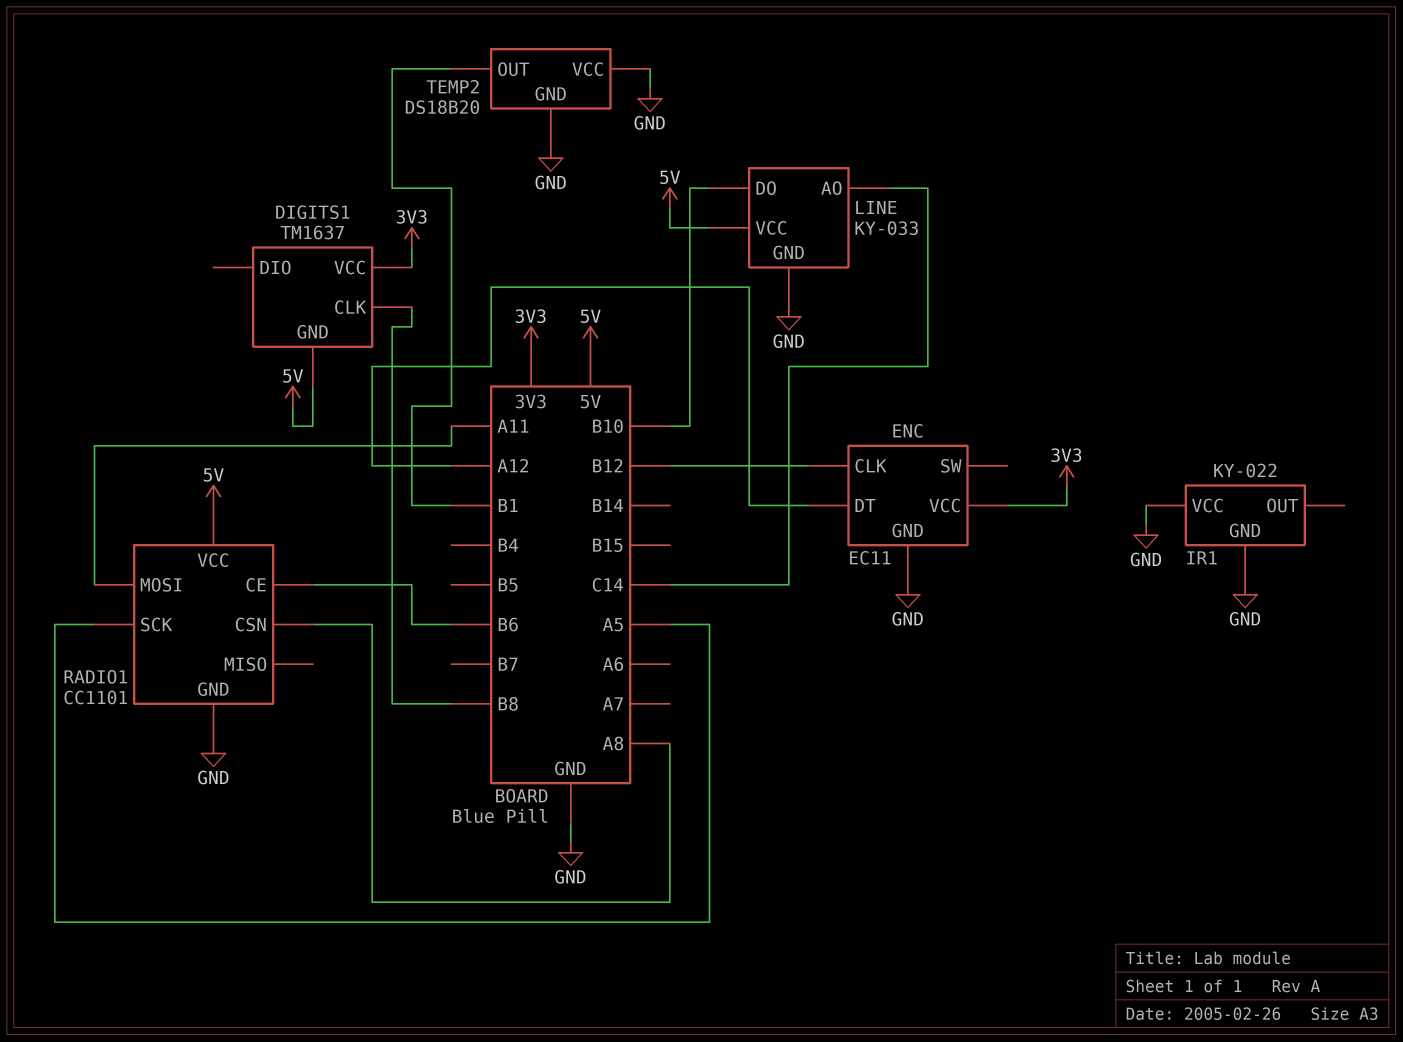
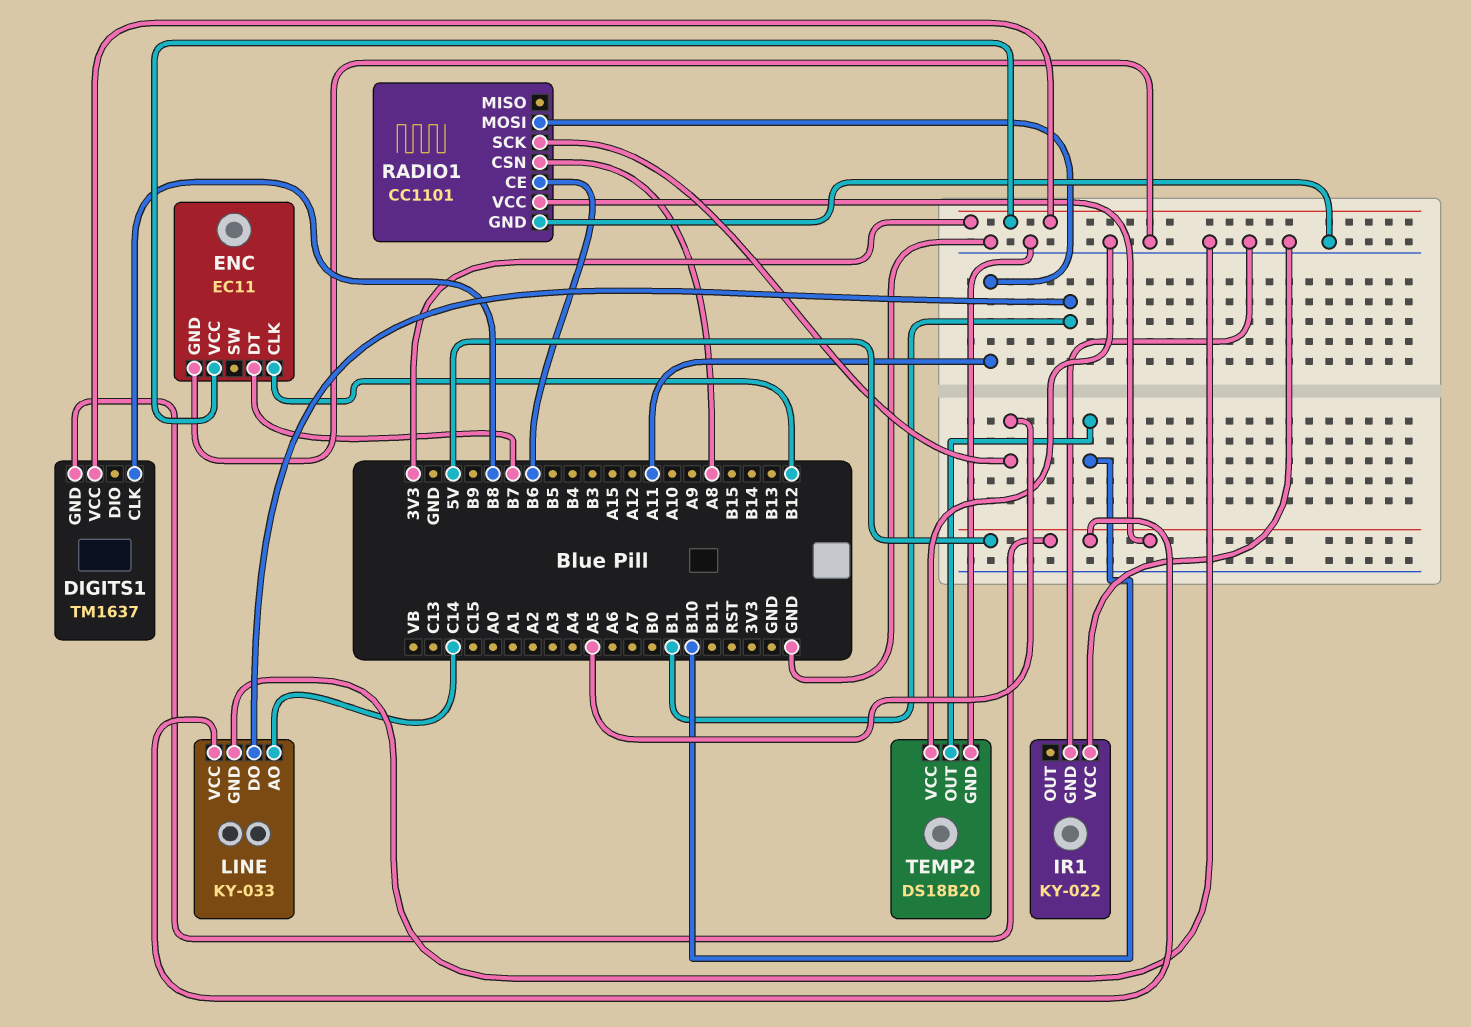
ENC pin DT: A12 -> B7
LINE pin DO: B10 -> B1
TEMP2 pin OUT: B1 -> B10

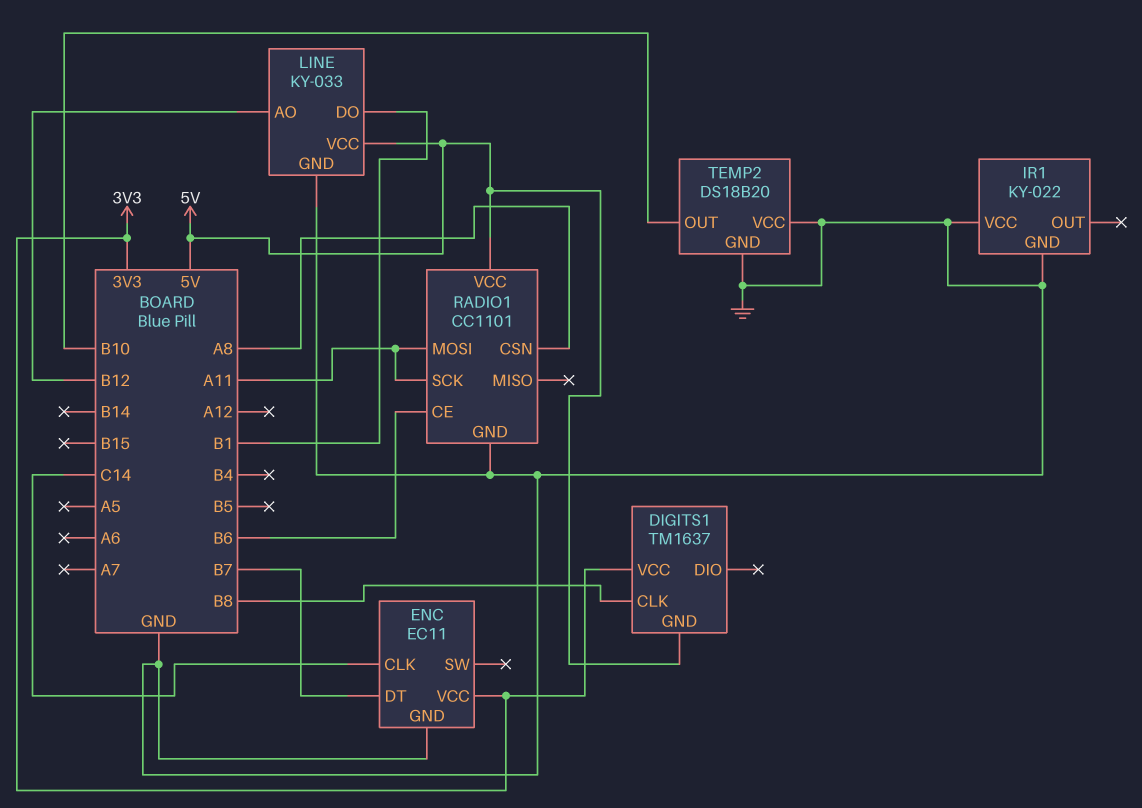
ENC pin CLK: B12 -> C14
LINE pin AO: C14 -> B12
RADIO1 pin SCK: A5 -> A11

